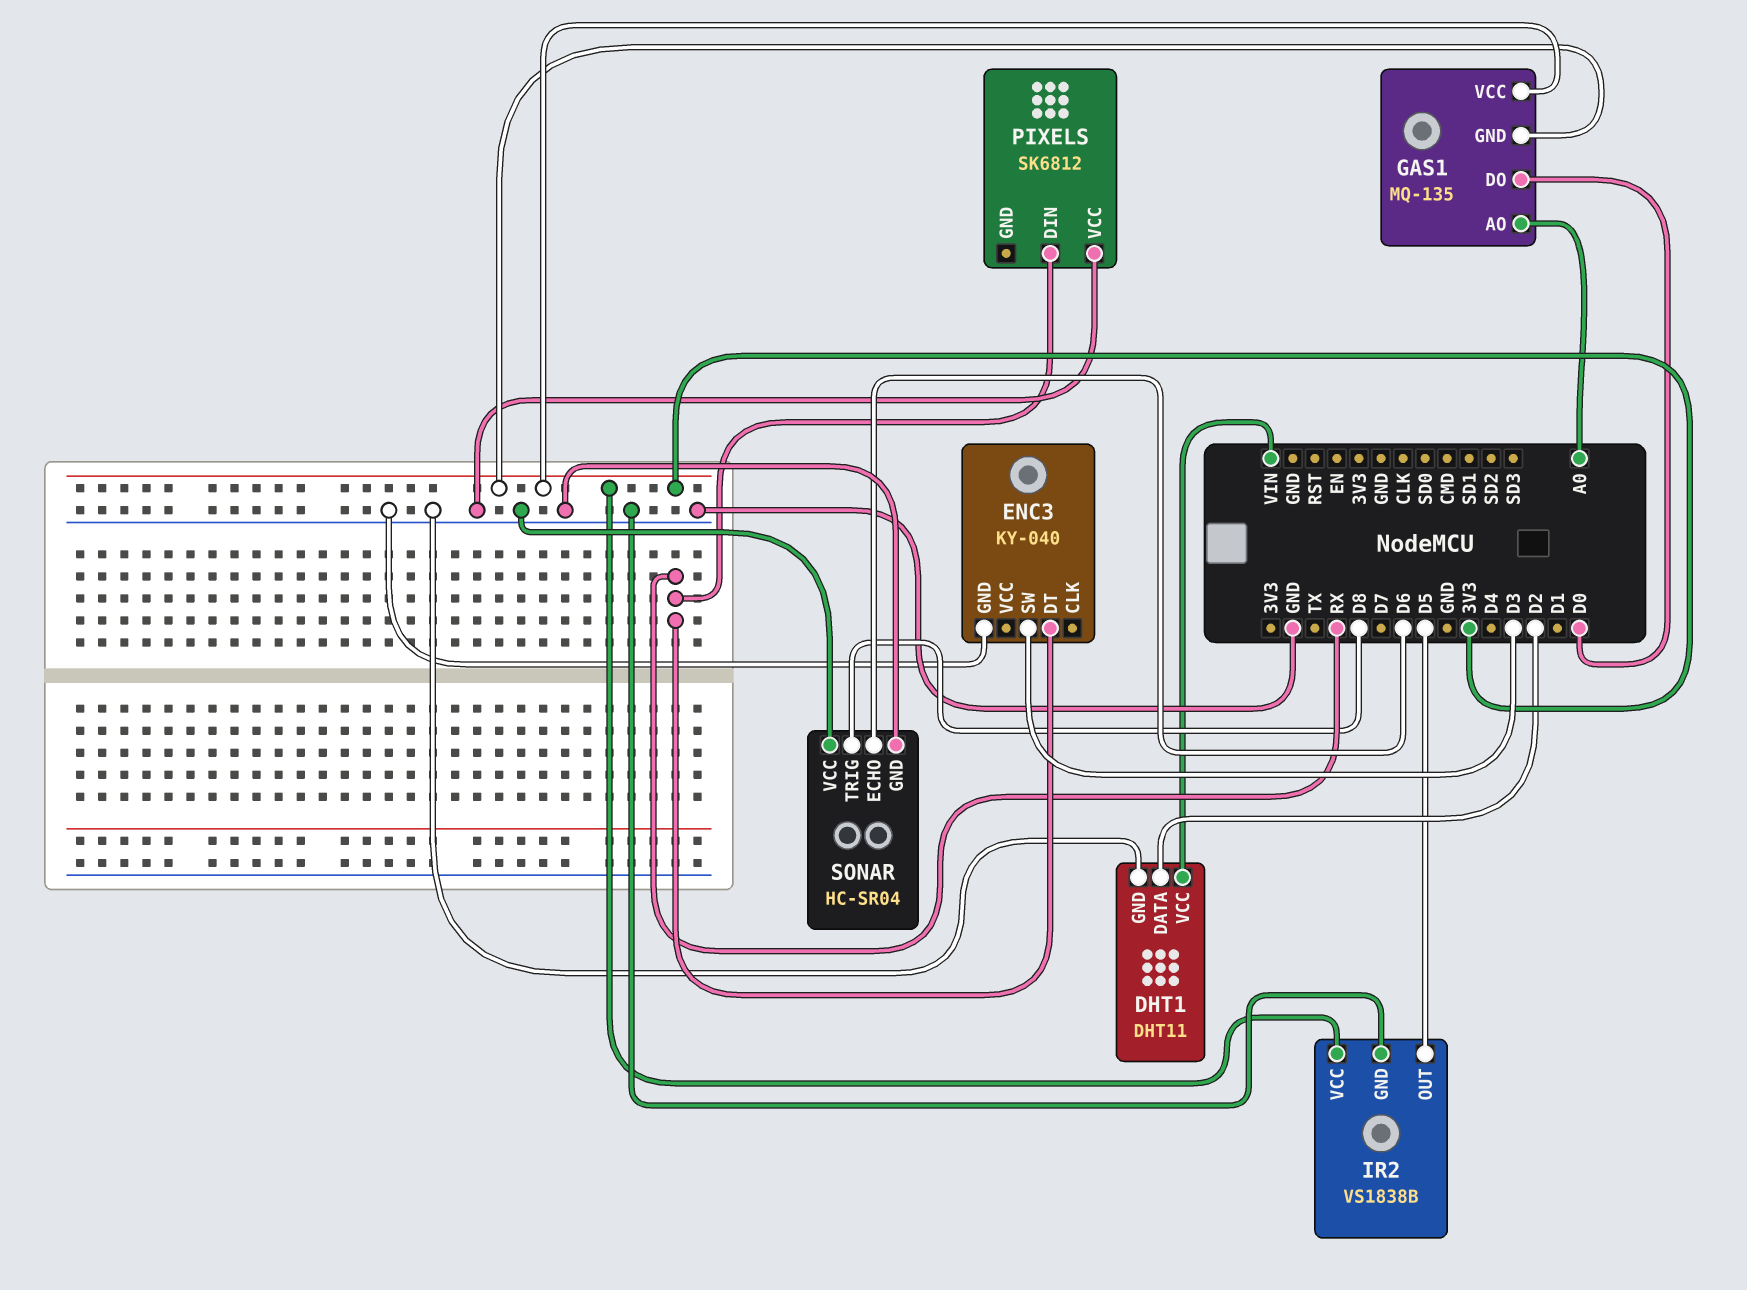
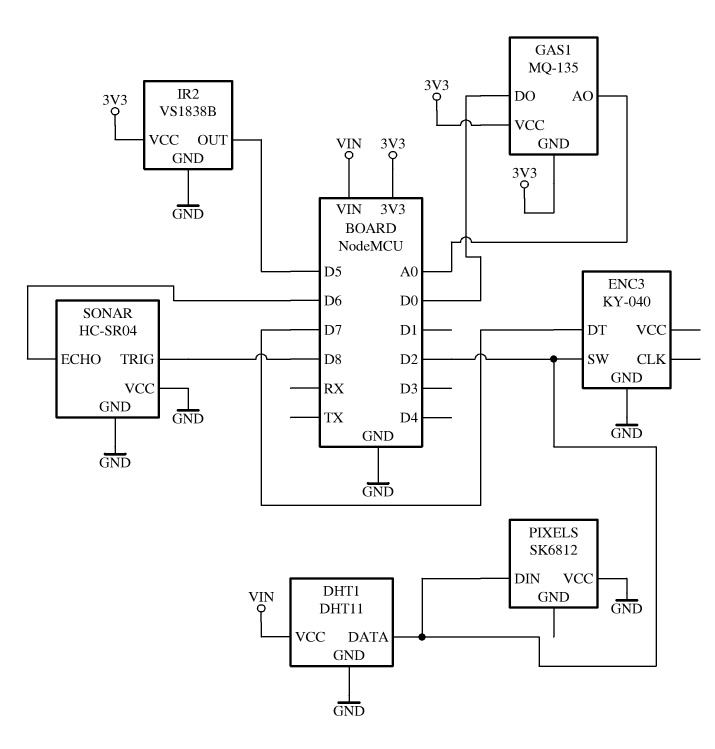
ENC3 pin DT: RX -> D7
ENC3 pin SW: D3 -> D2
PIXELS pin DIN: RX -> D2

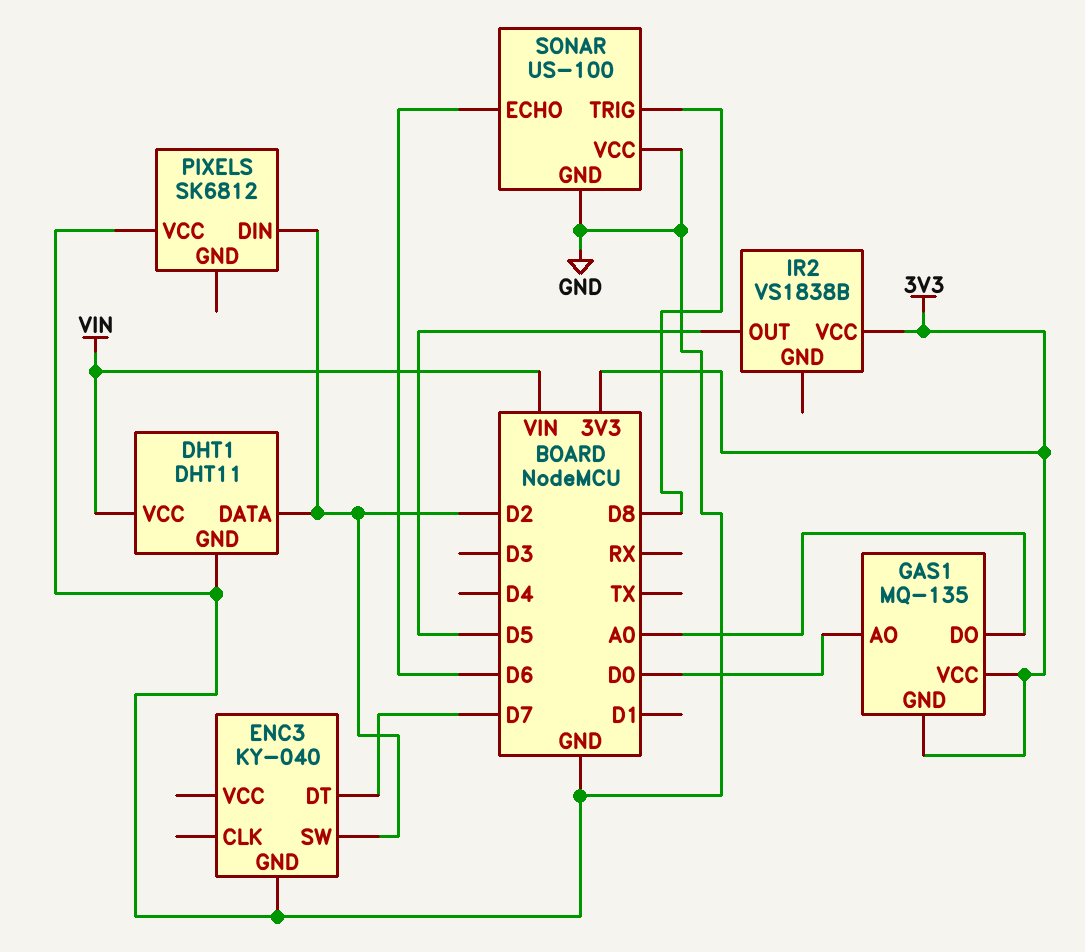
GAS1 pin AO: A0 -> D0
GAS1 pin DO: D0 -> A0
IR2 pin GND: GND -> none
SONAR: HC-SR04 -> US-100

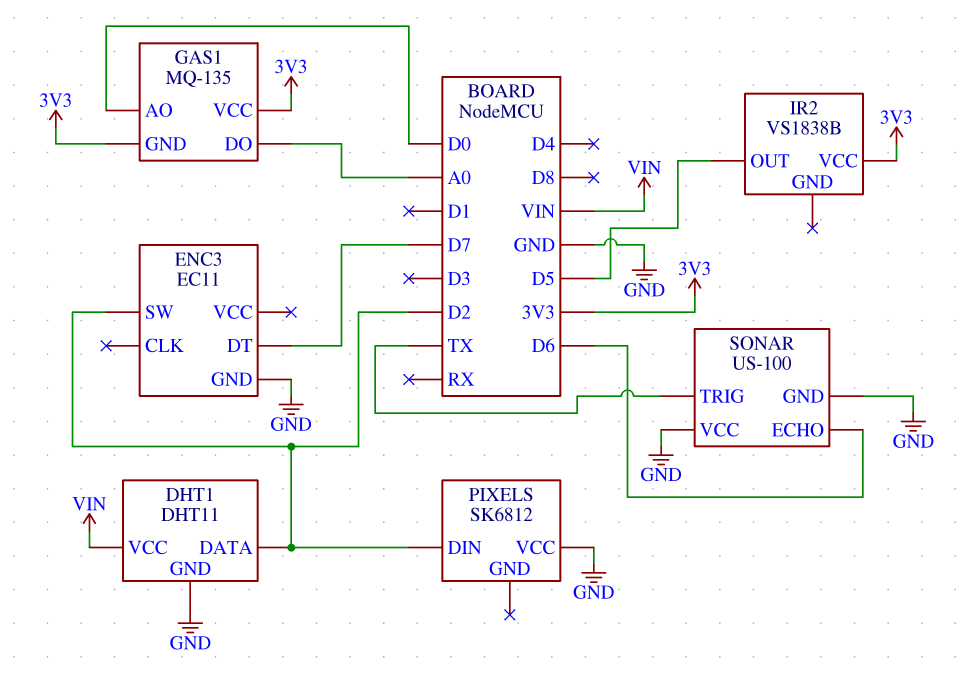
ENC3: KY-040 -> EC11
SONAR pin TRIG: D8 -> TX

